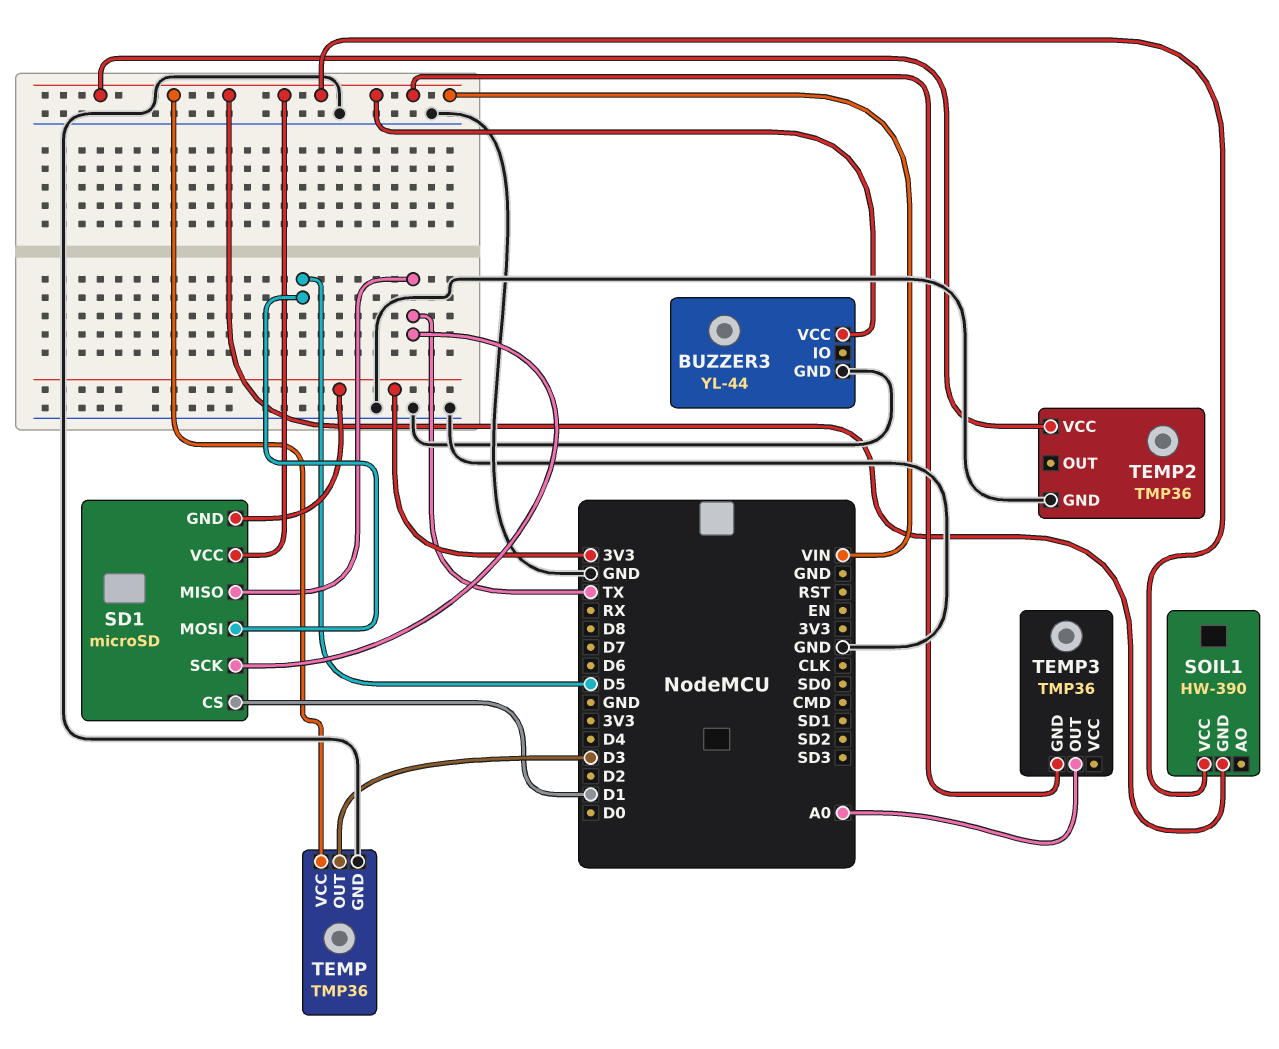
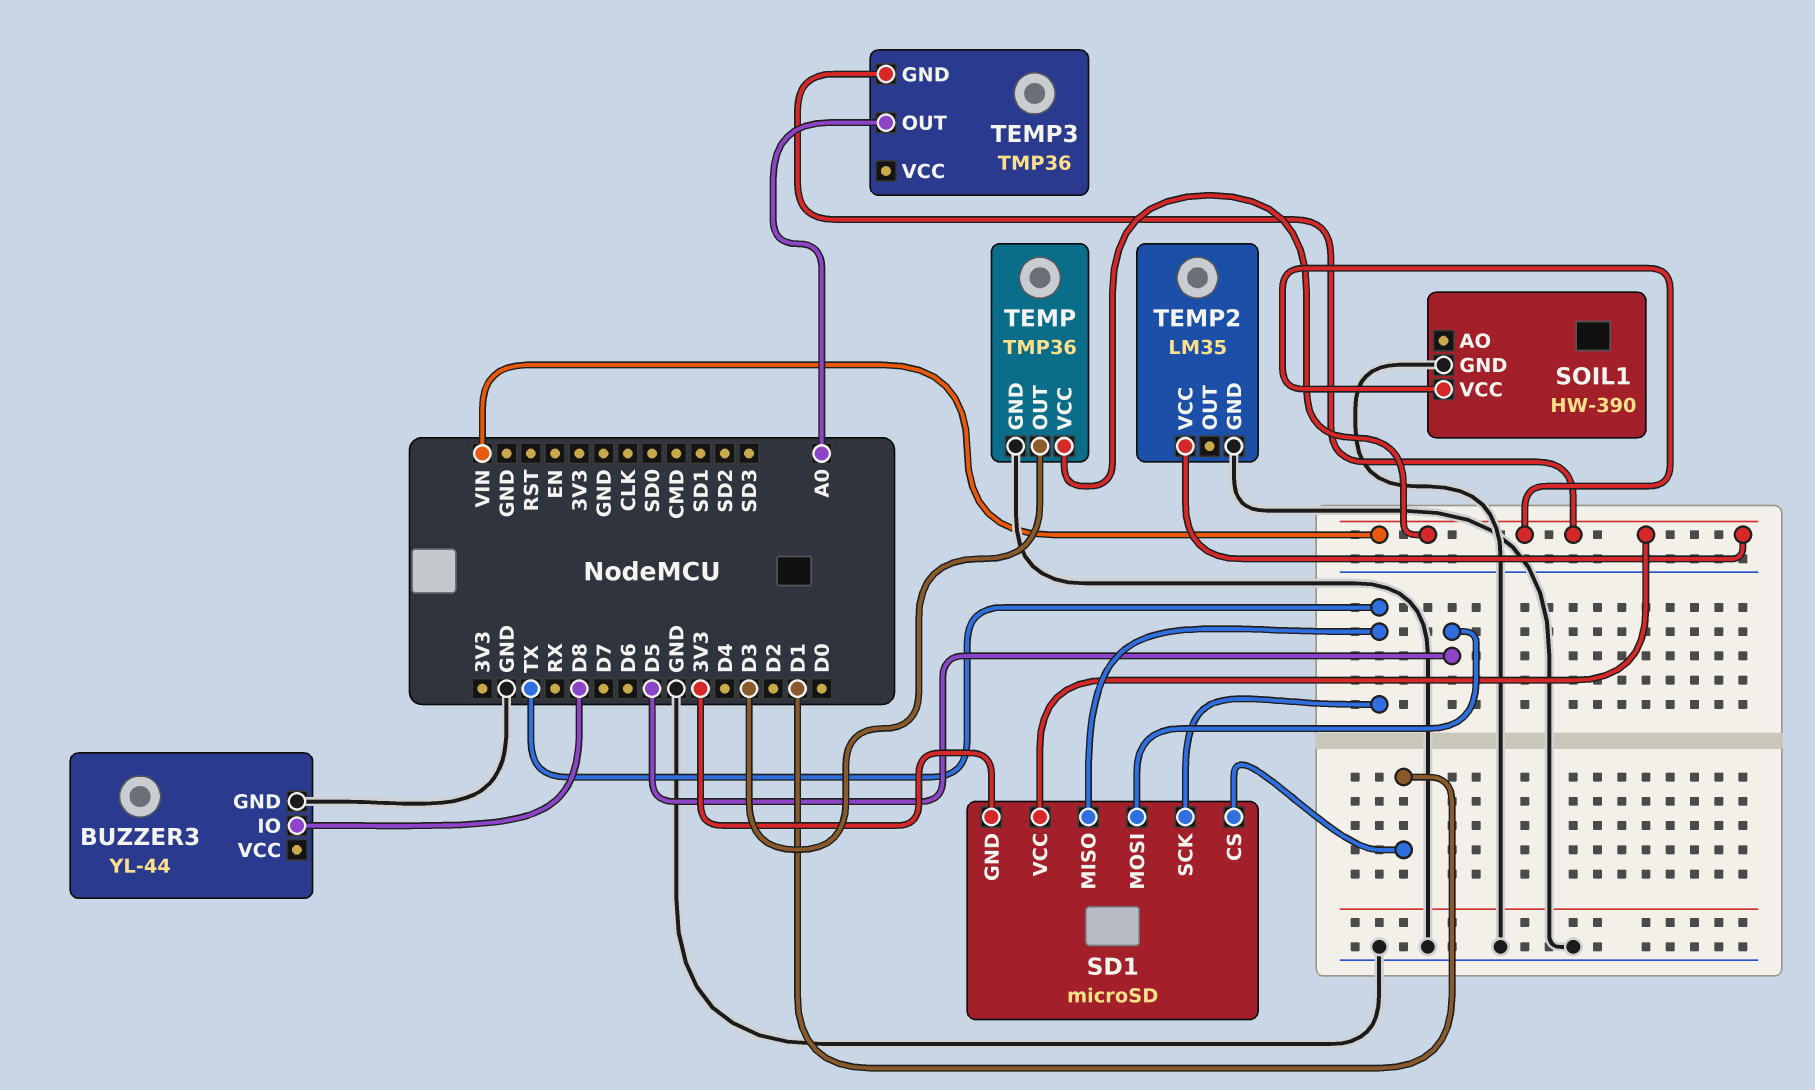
BUZZER3 pin IO: none -> D8
BUZZER3 pin VCC: VIN -> none
SOIL1 pin GND: VIN -> GND
TEMP2: TMP36 -> LM35

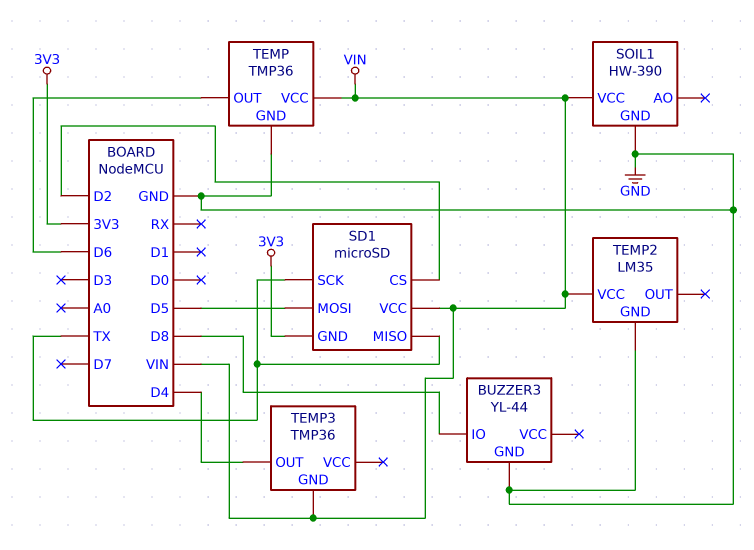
SD1 pin CS: D1 -> D2
TEMP pin OUT: D3 -> D6
TEMP3 pin OUT: A0 -> D4

